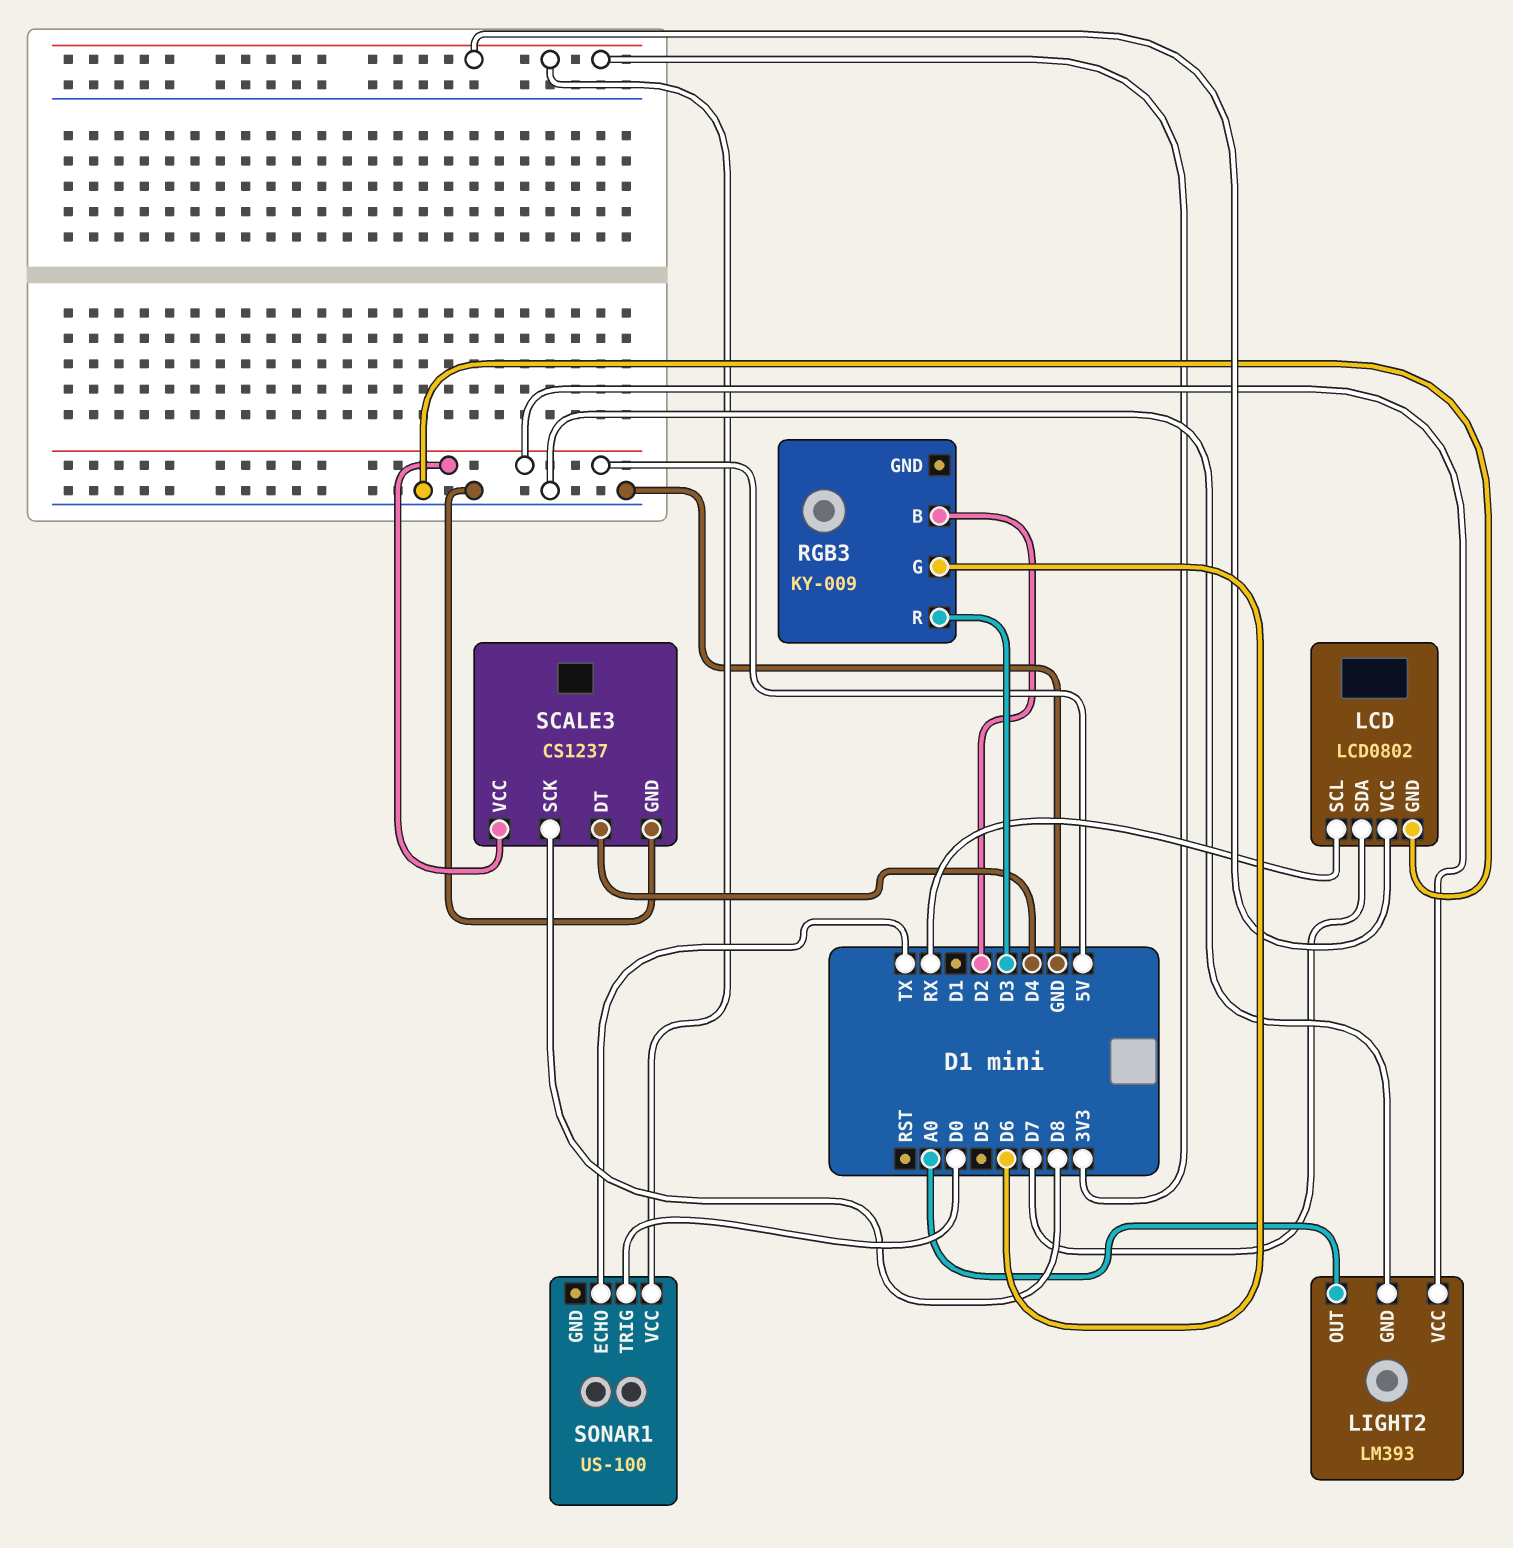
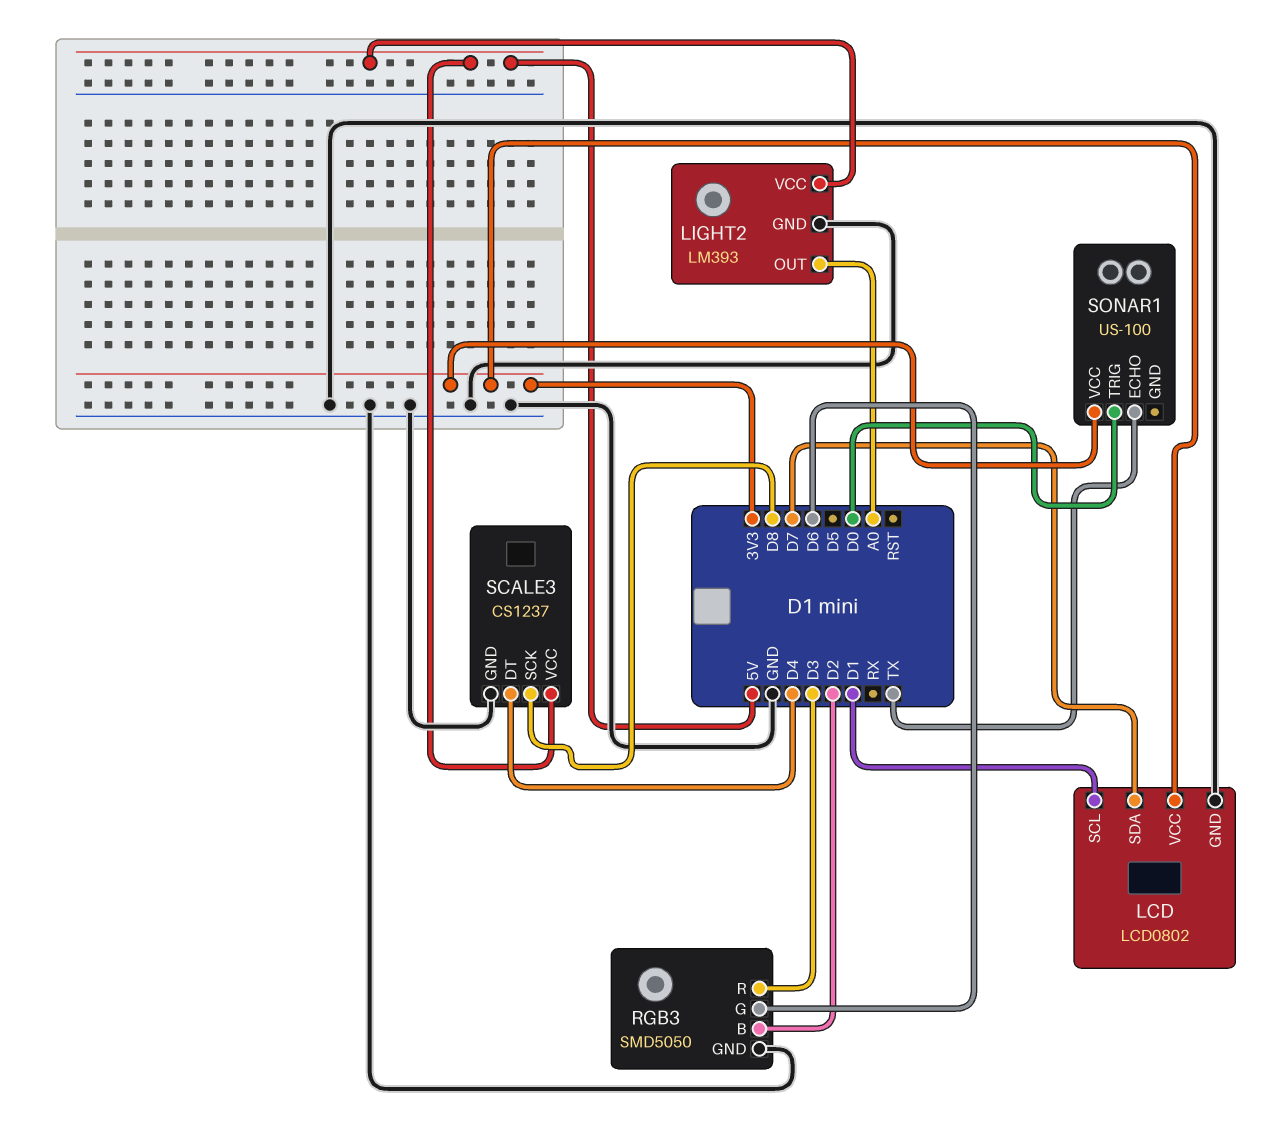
LCD pin SCL: RX -> D1
RGB3: KY-009 -> SMD5050
RGB3 pin GND: none -> GND

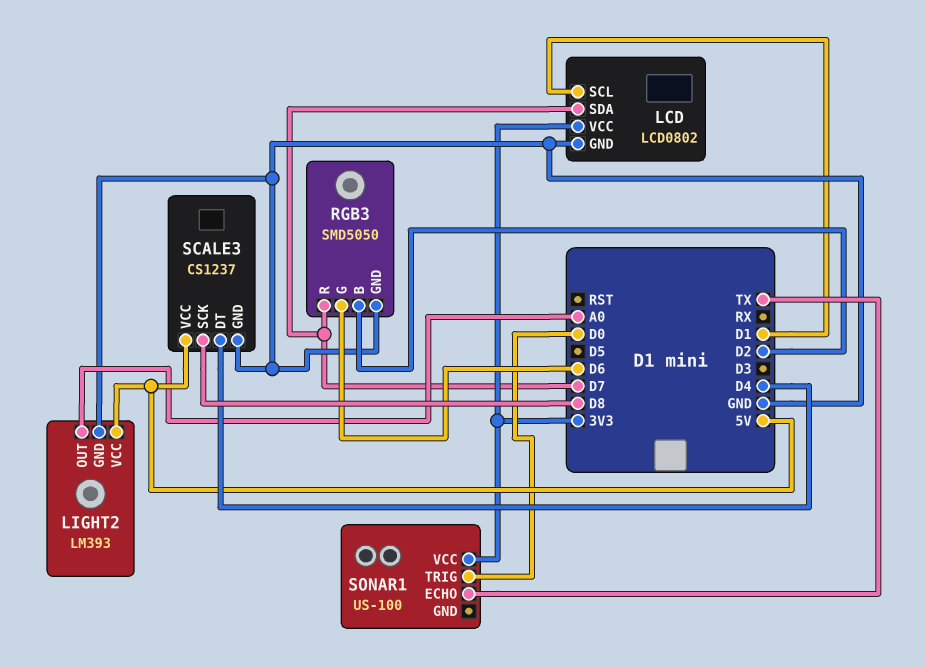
RGB3 pin R: D3 -> D7

